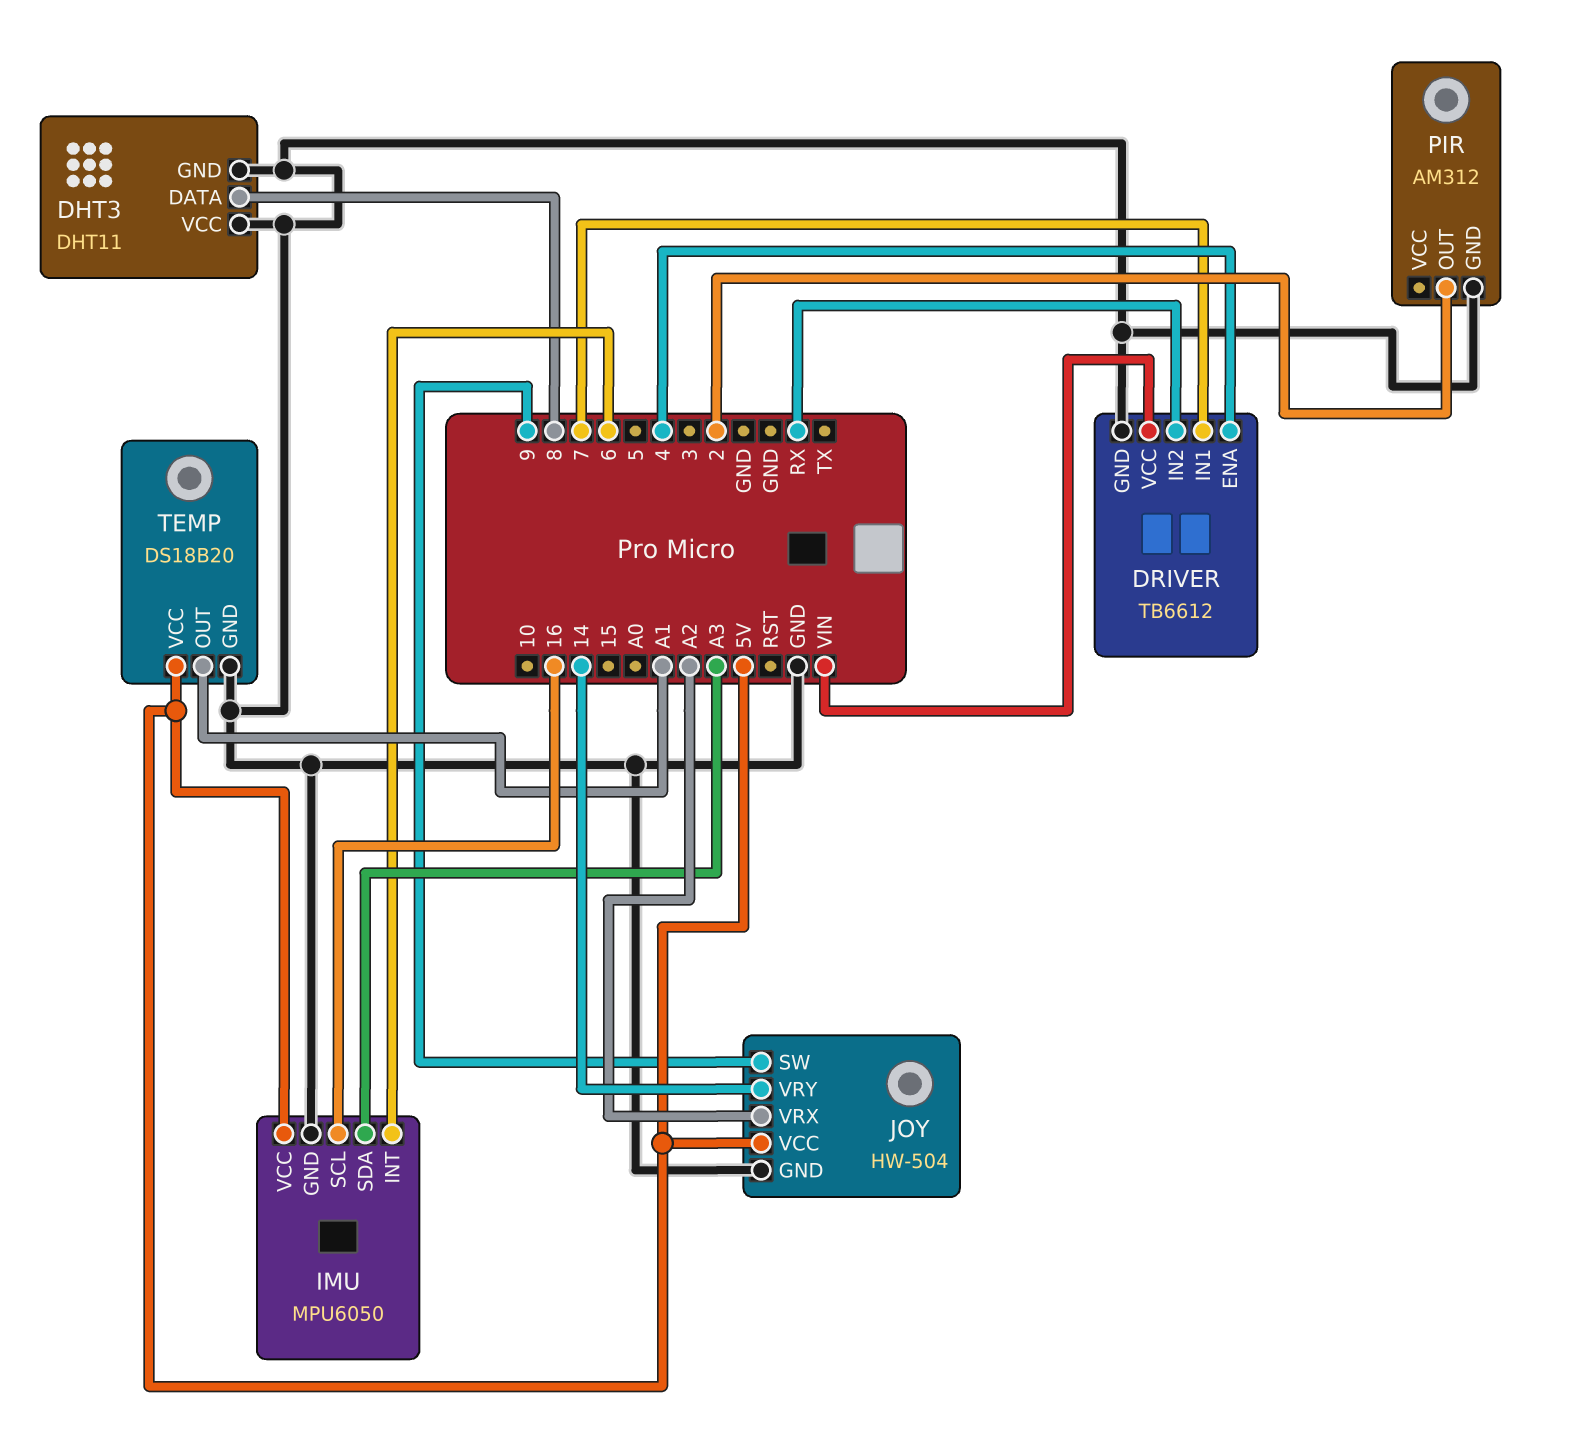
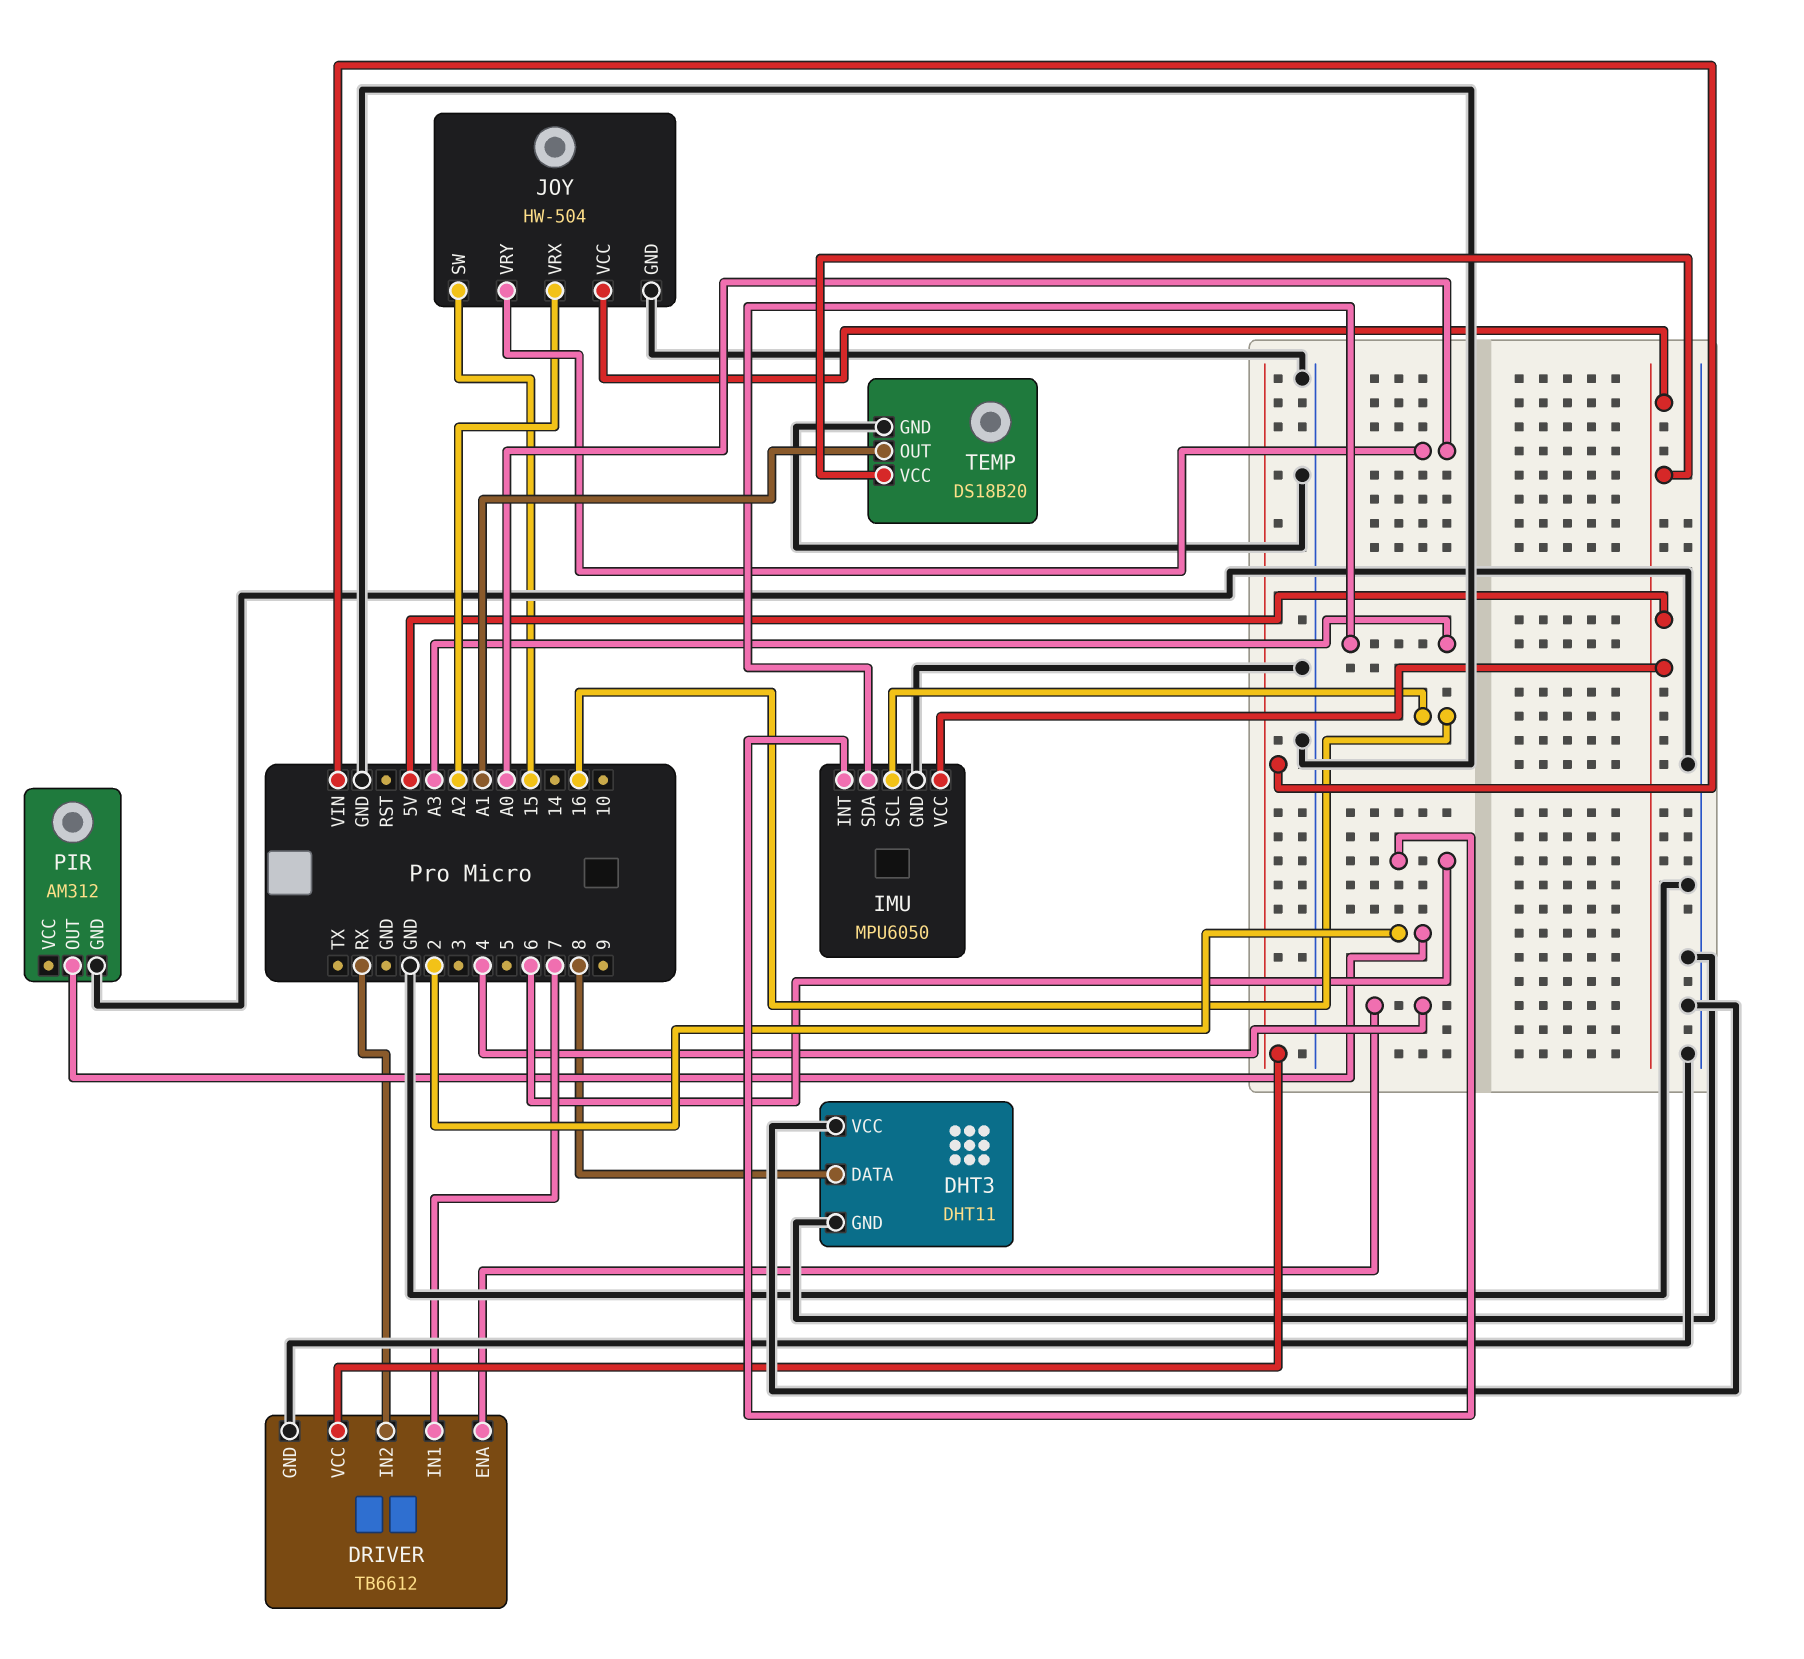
JOY pin SW: 9 -> 15
JOY pin VRY: 14 -> A0

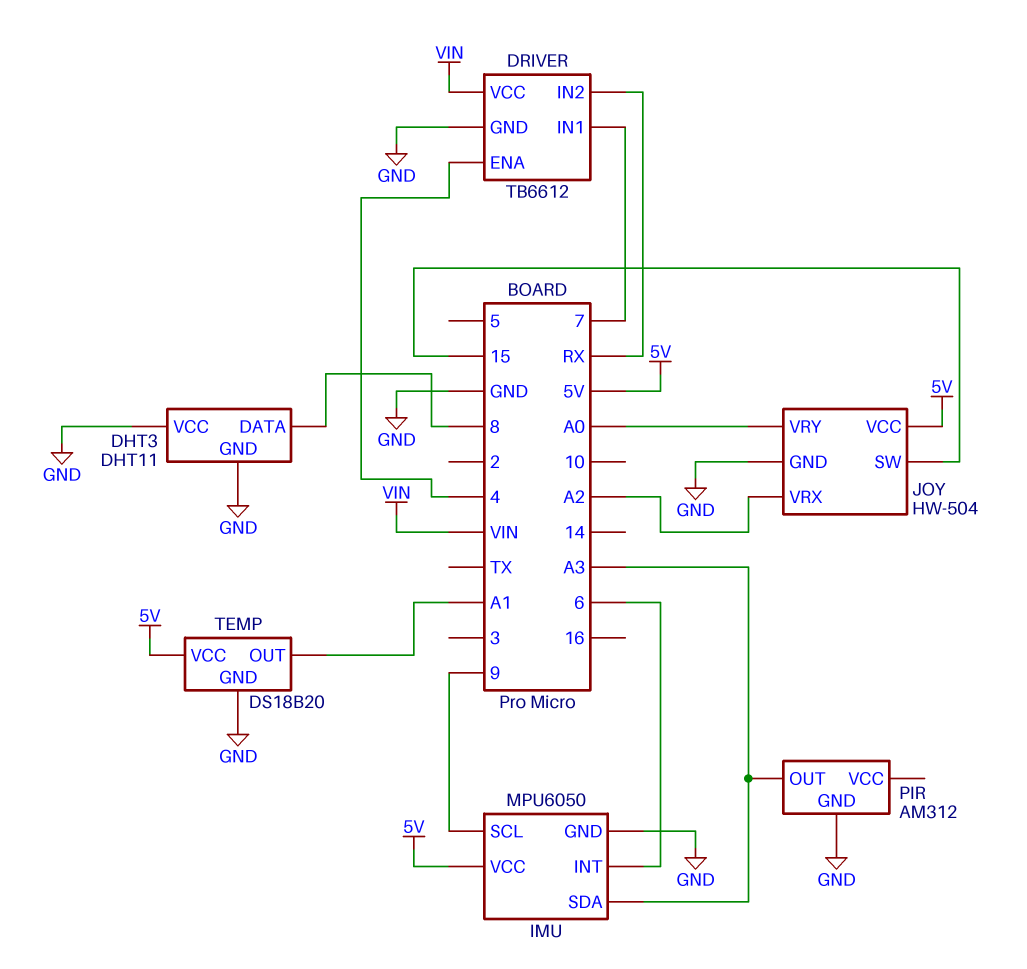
IMU pin SCL: 16 -> 9
PIR pin OUT: 2 -> A3

